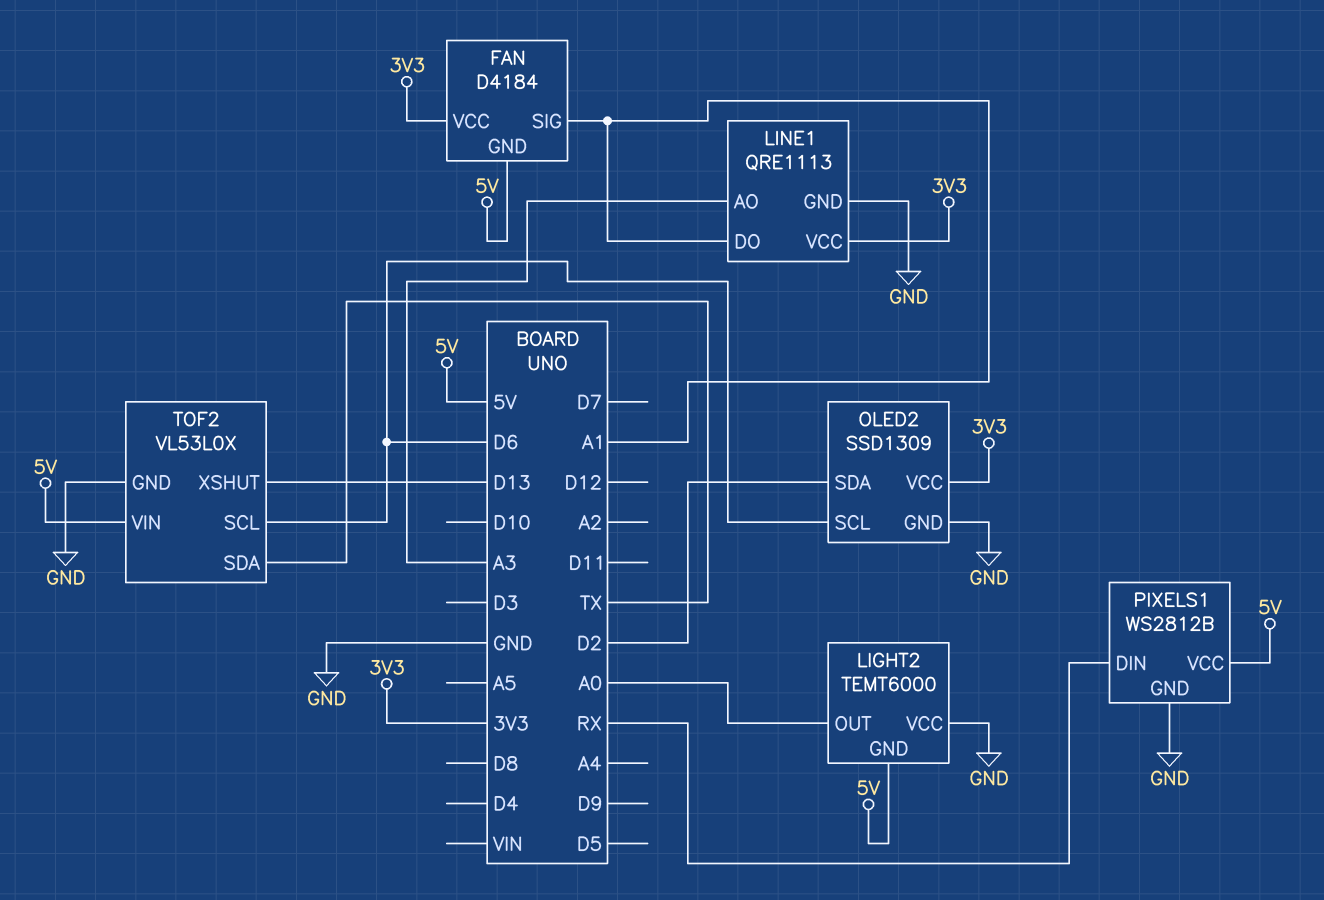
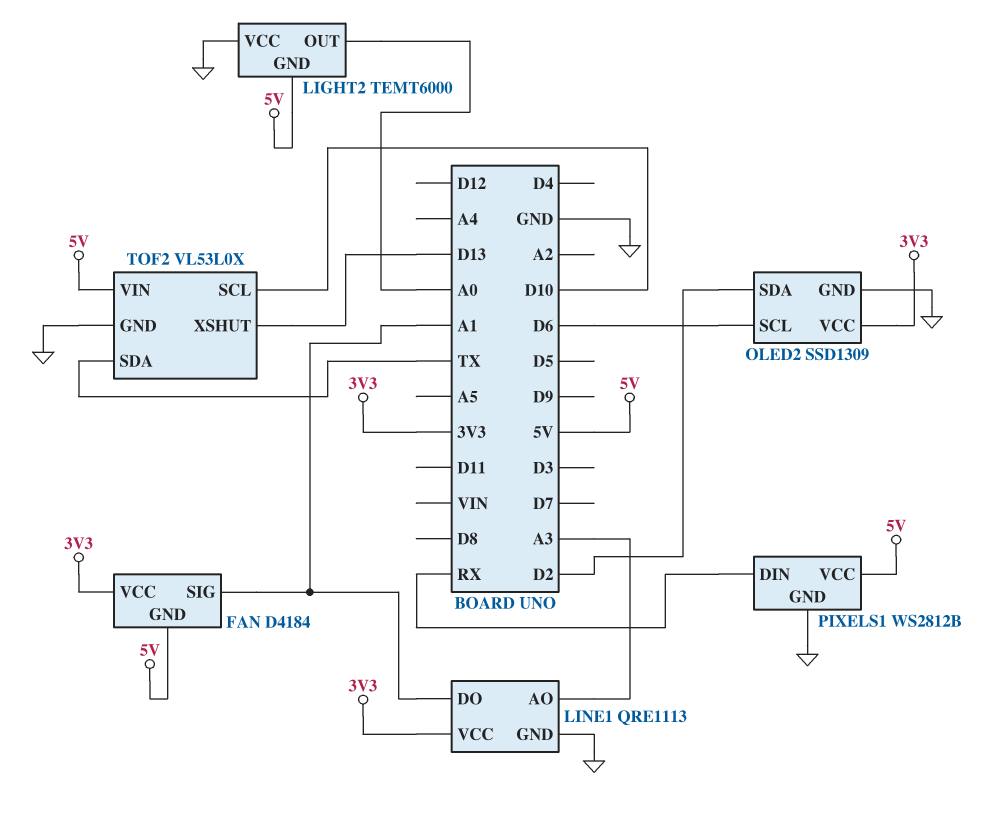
TOF2 pin SCL: D6 -> D10

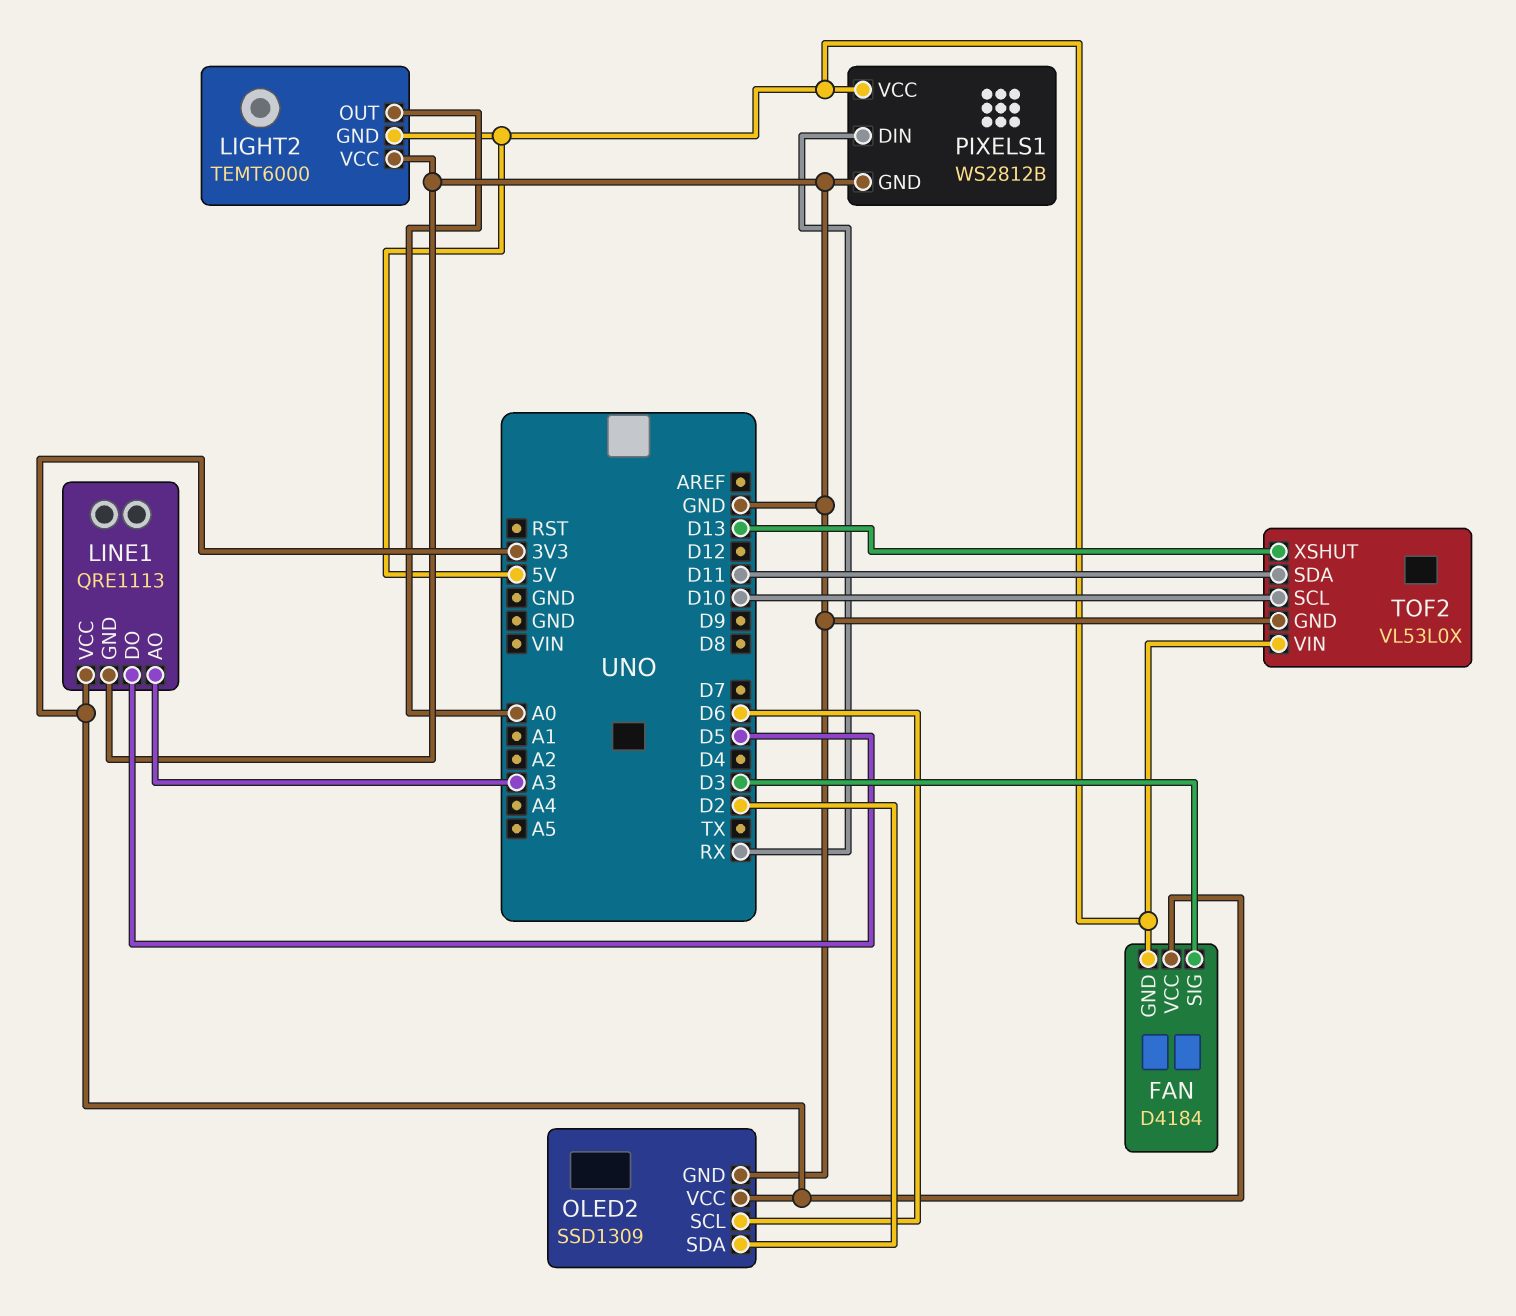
FAN pin SIG: A1 -> D3
LINE1 pin DO: A1 -> D5
TOF2 pin SDA: TX -> D11

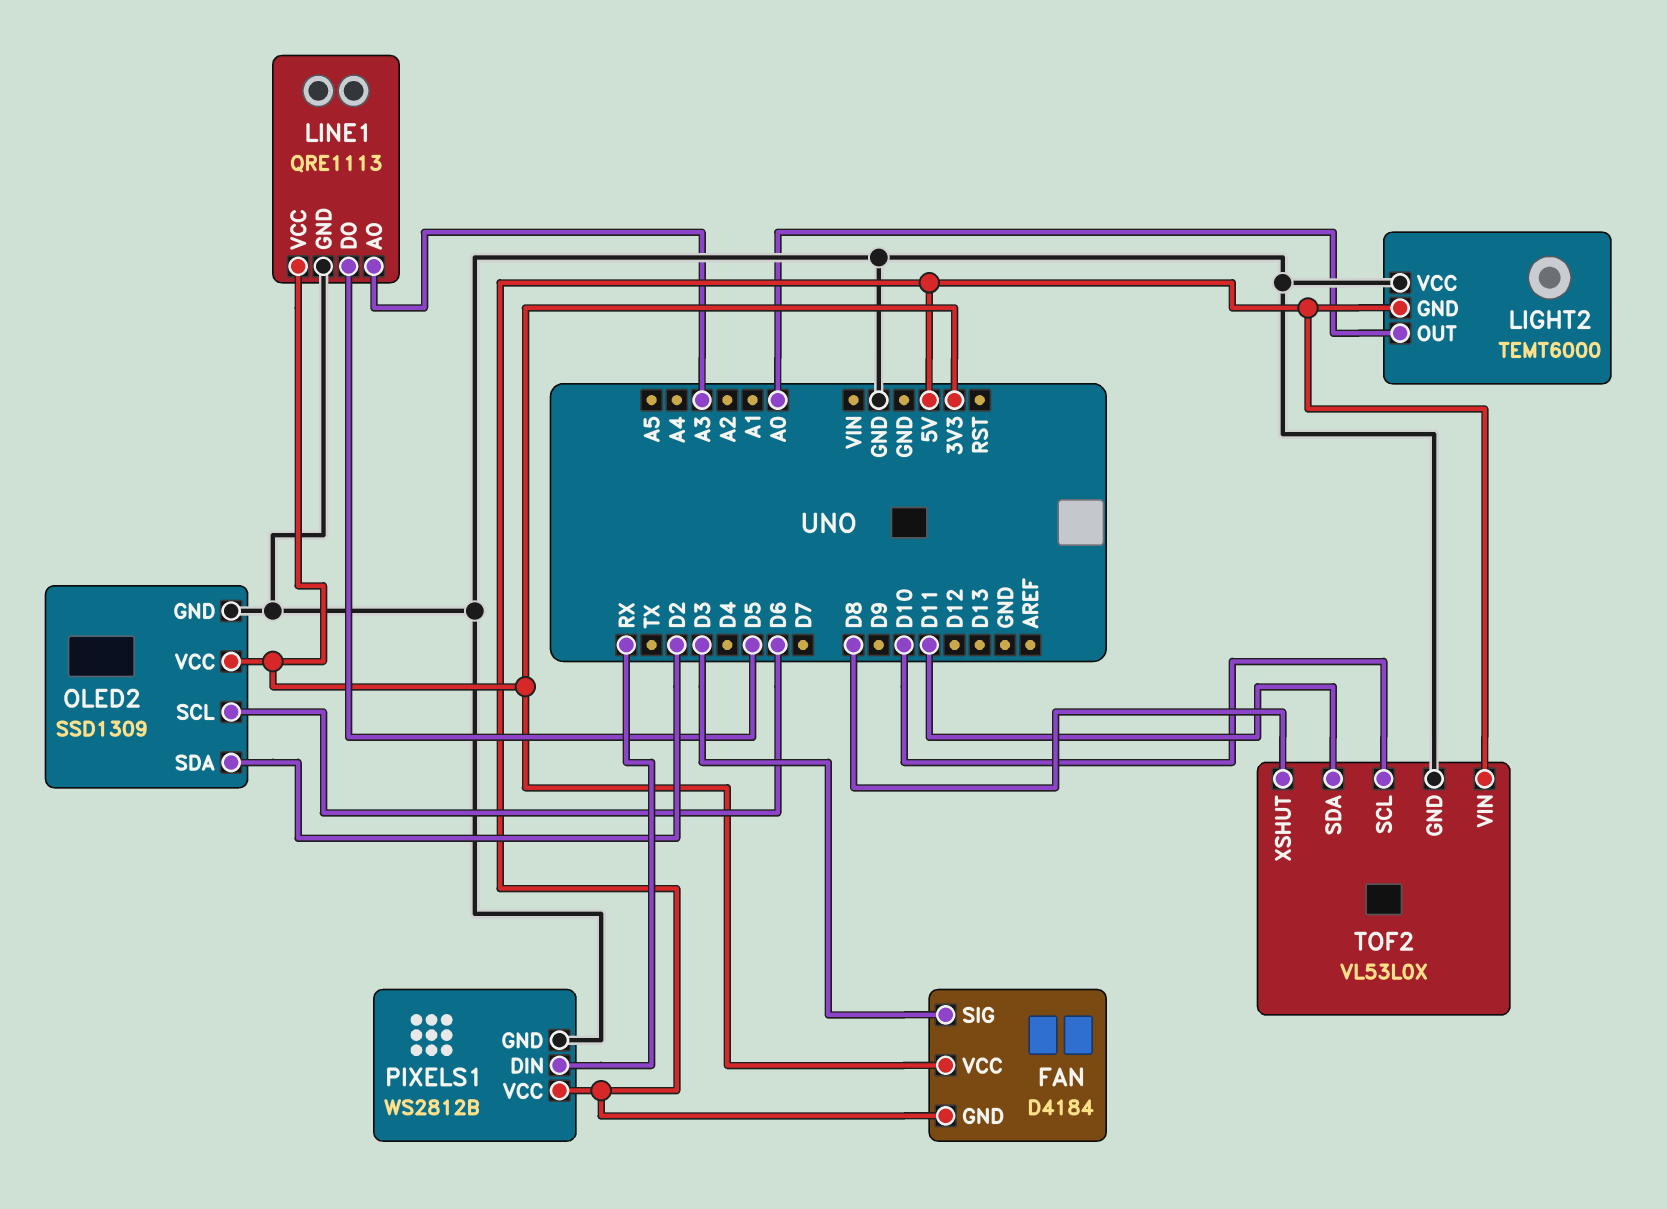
TOF2 pin XSHUT: D13 -> D8

